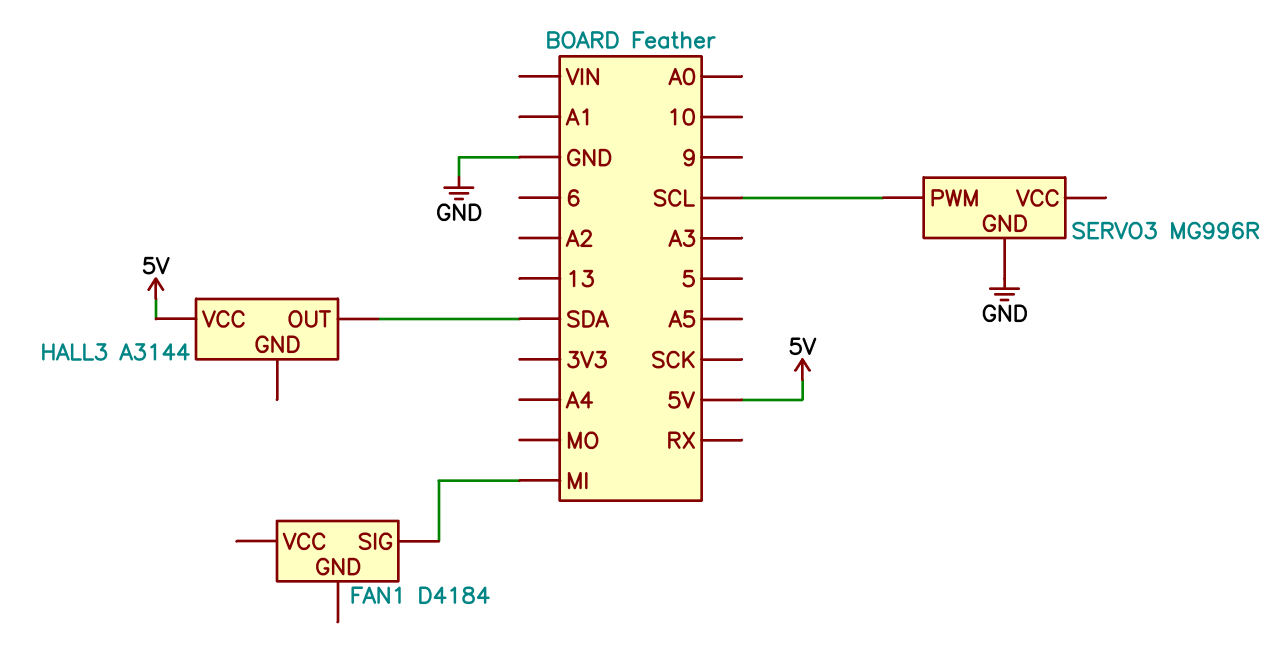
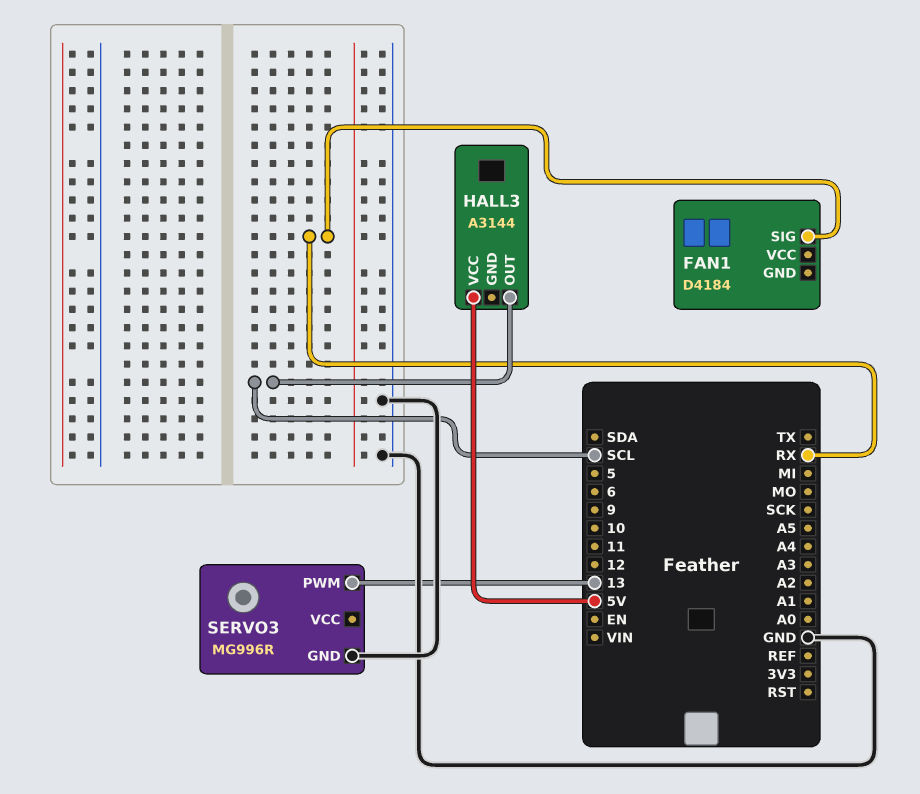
FAN1 pin SIG: MI -> RX
HALL3 pin OUT: SDA -> SCL
SERVO3 pin PWM: SCL -> 13

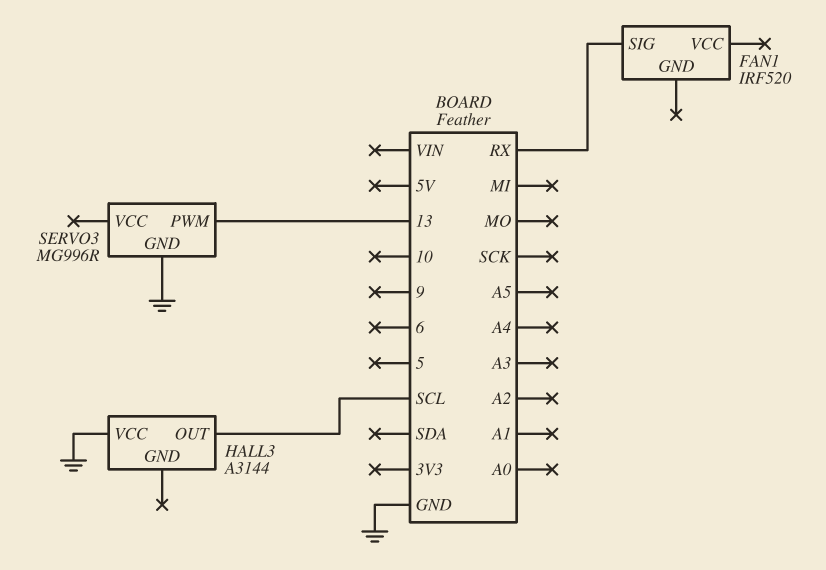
FAN1: D4184 -> IRF520
HALL3 pin VCC: 5V -> GND

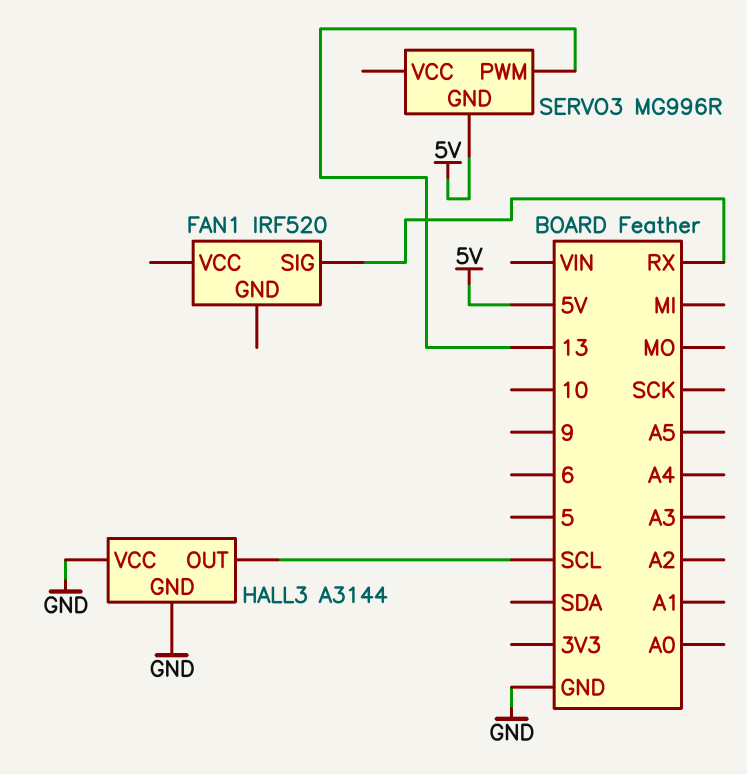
HALL3 pin GND: none -> GND
SERVO3 pin GND: GND -> 5V

